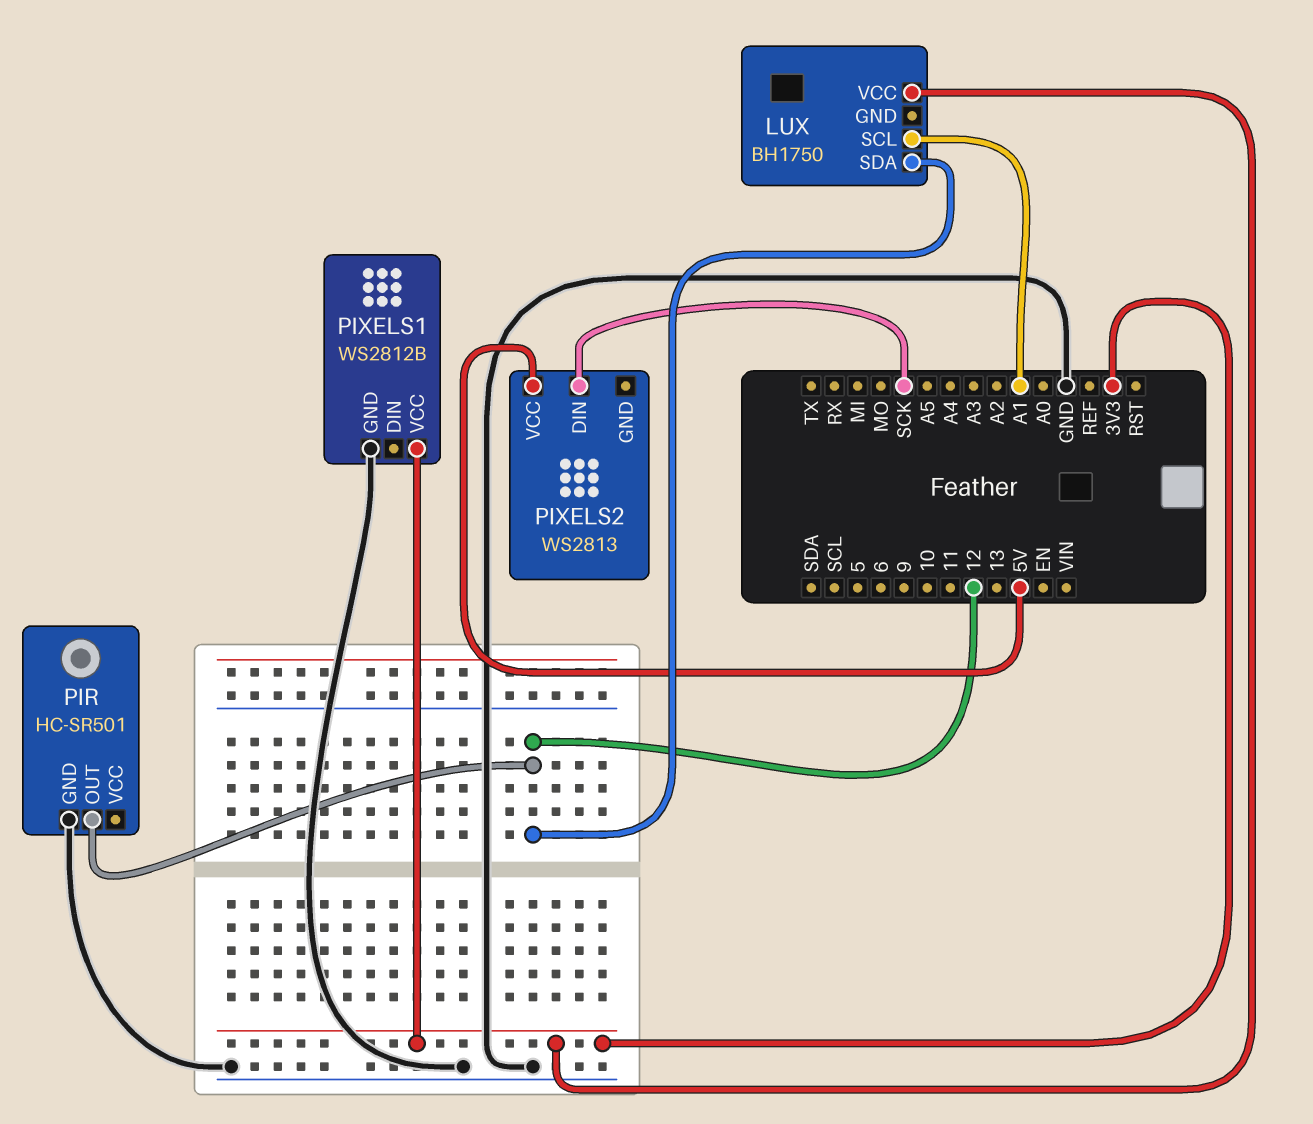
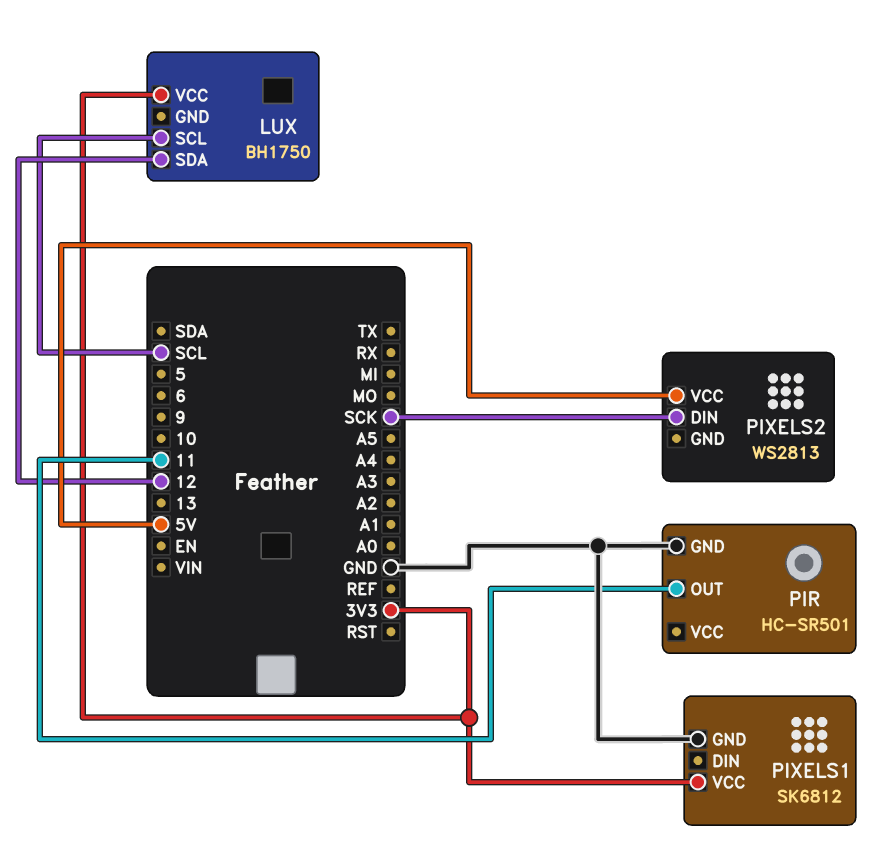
LUX pin SCL: A1 -> SCL
PIR pin OUT: 12 -> 11
PIXELS1: WS2812B -> SK6812

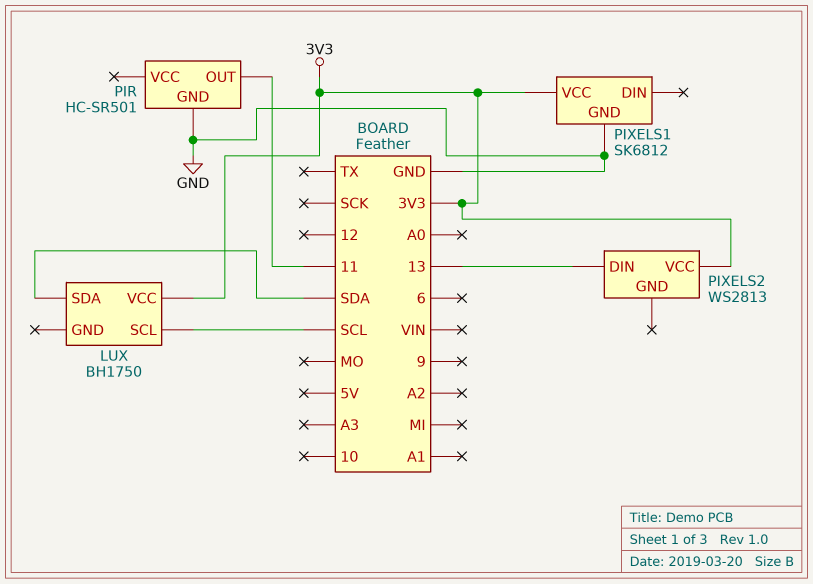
LUX pin SDA: 12 -> SDA
PIXELS2 pin DIN: SCK -> 13
PIXELS2 pin VCC: 5V -> 3V3

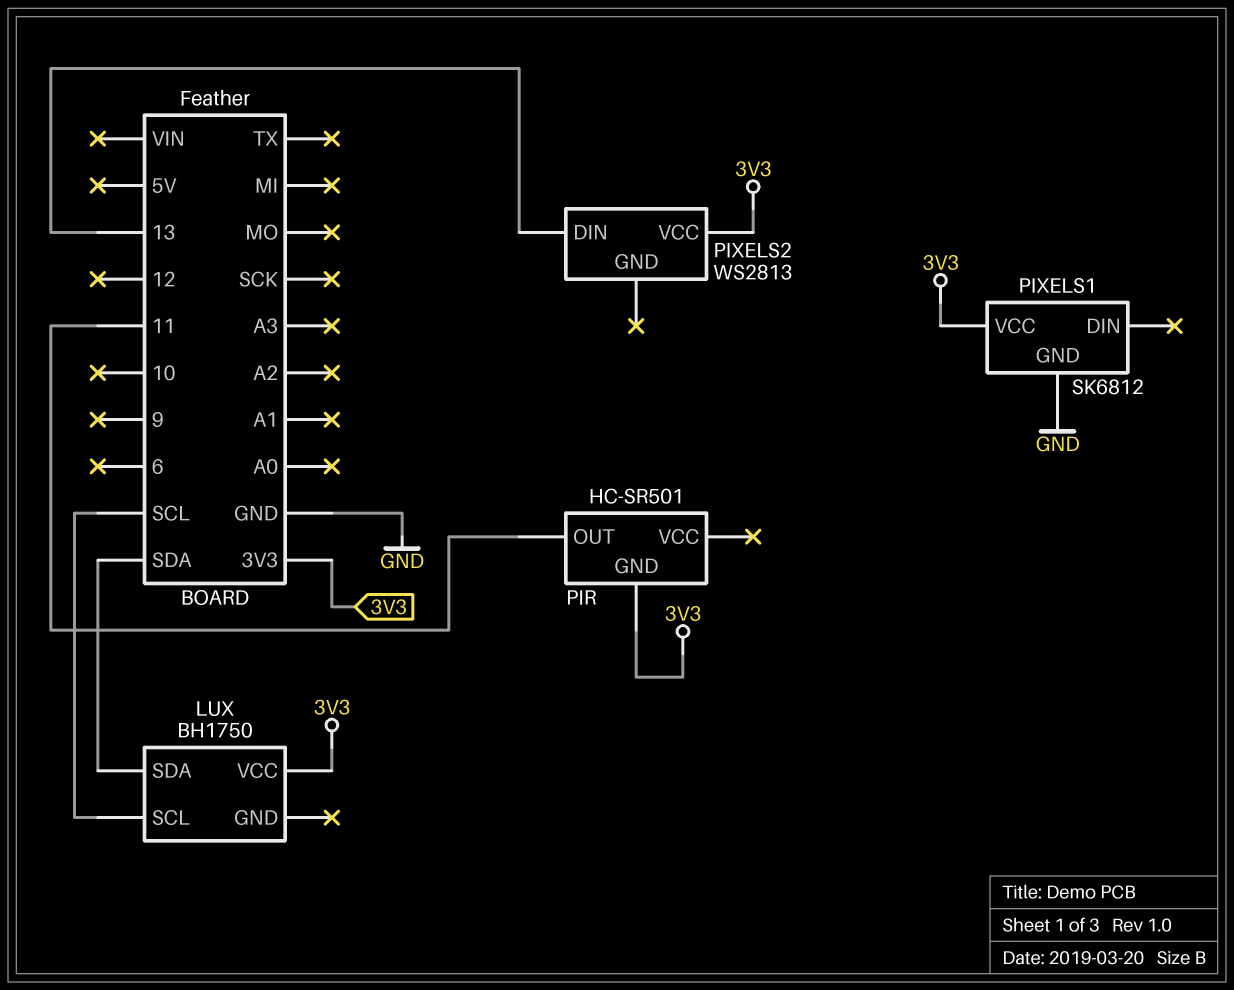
PIR pin GND: GND -> 3V3

